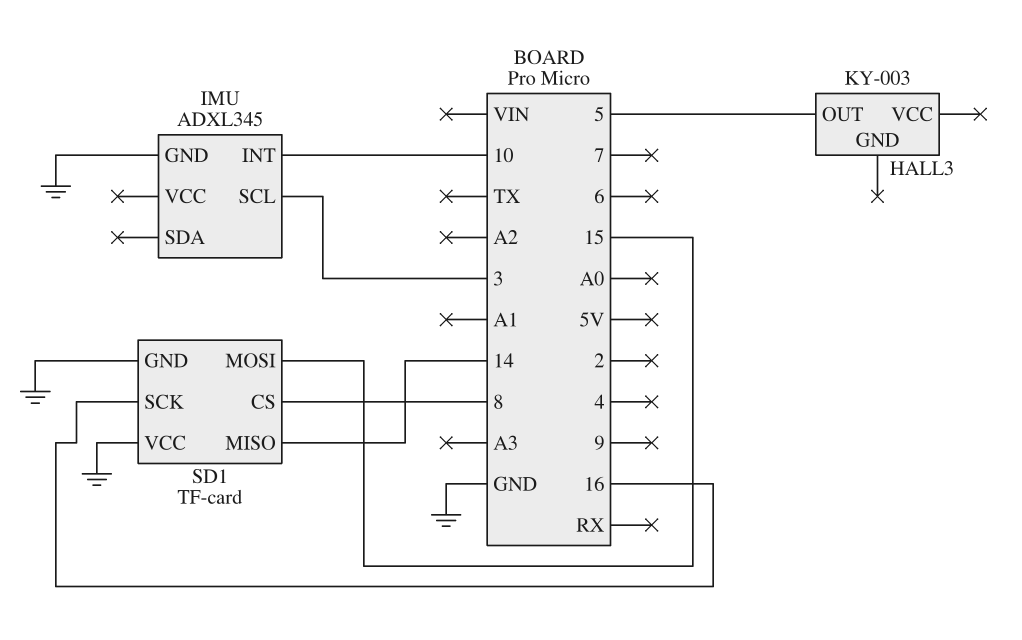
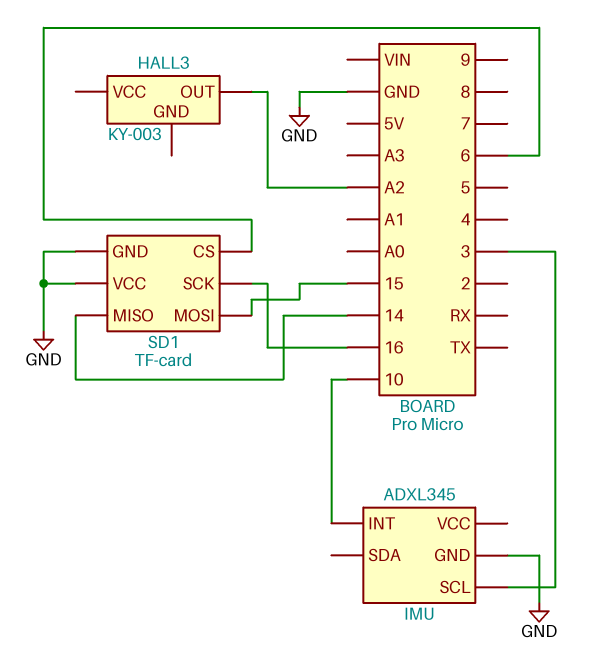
HALL3 pin OUT: 5 -> A2
SD1 pin CS: 8 -> 6

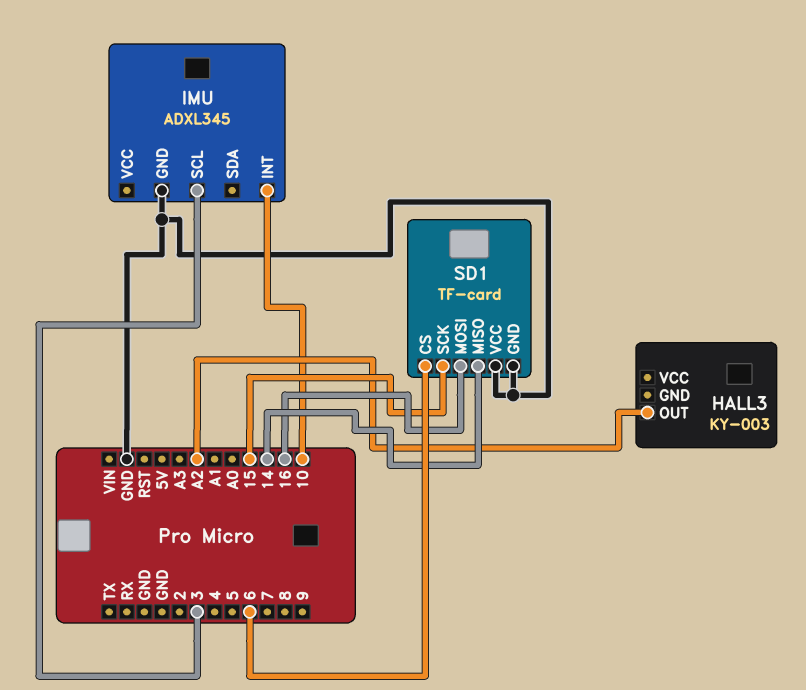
SD1 pin MOSI: 15 -> 16
SD1 pin SCK: 16 -> 15

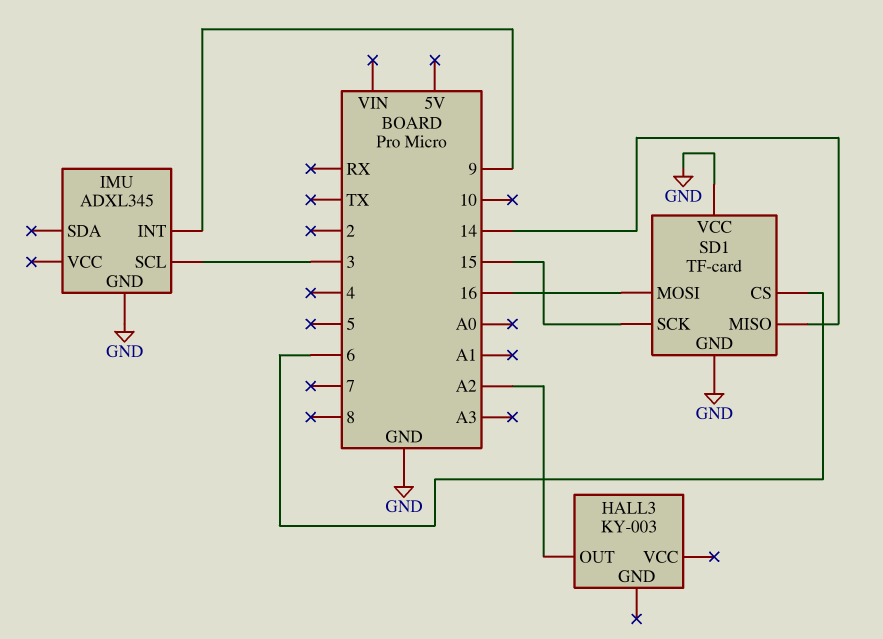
IMU pin INT: 10 -> 9

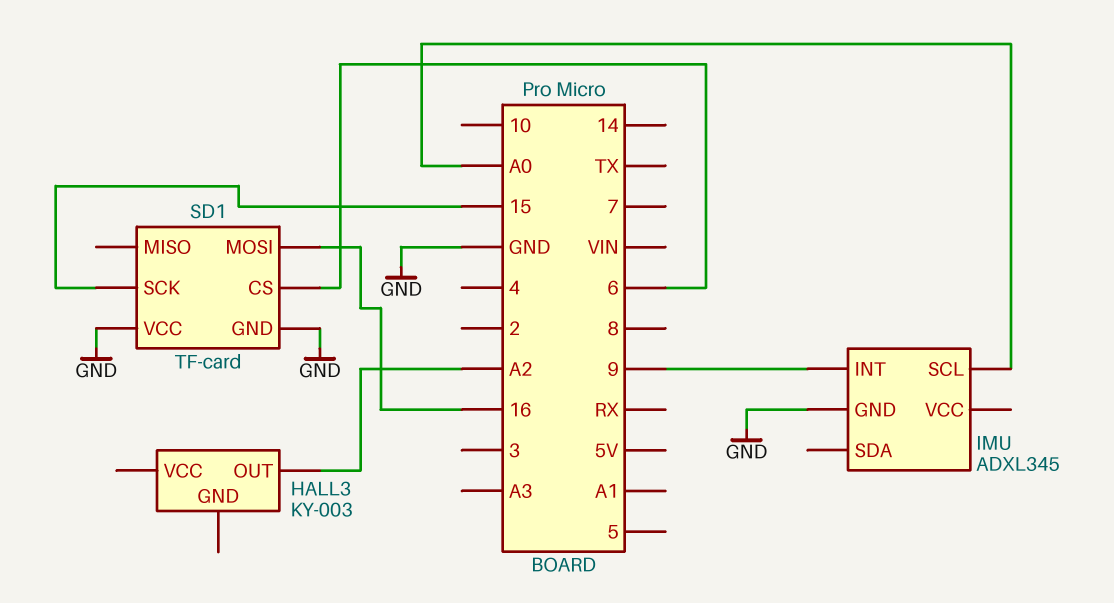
IMU pin SCL: 3 -> A0
SD1 pin MISO: 14 -> none

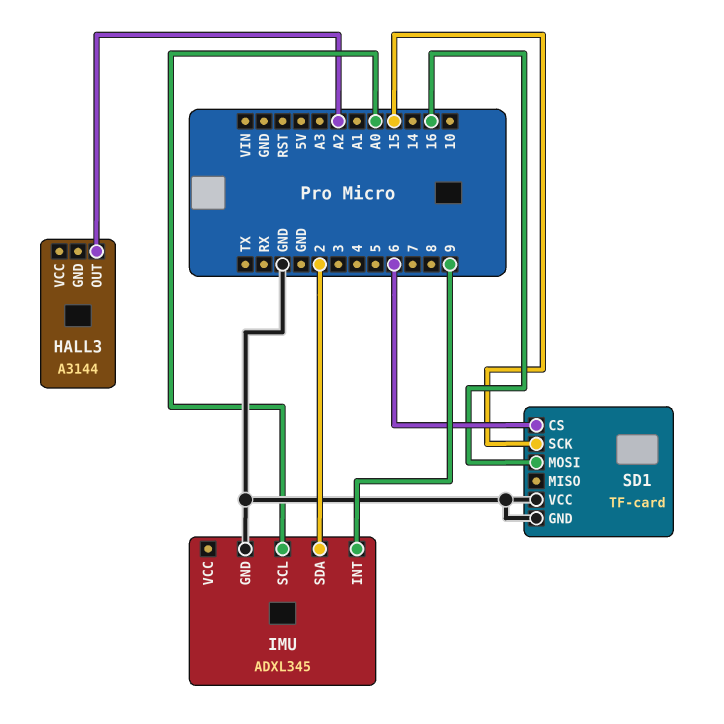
HALL3: KY-003 -> A3144
IMU pin SDA: none -> 2

